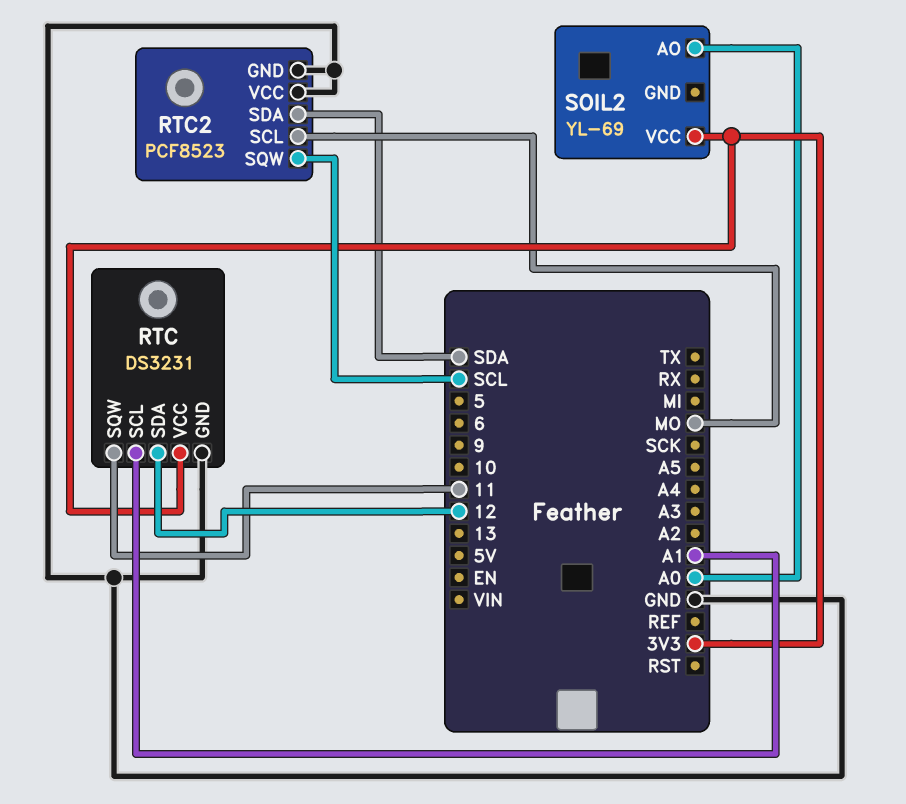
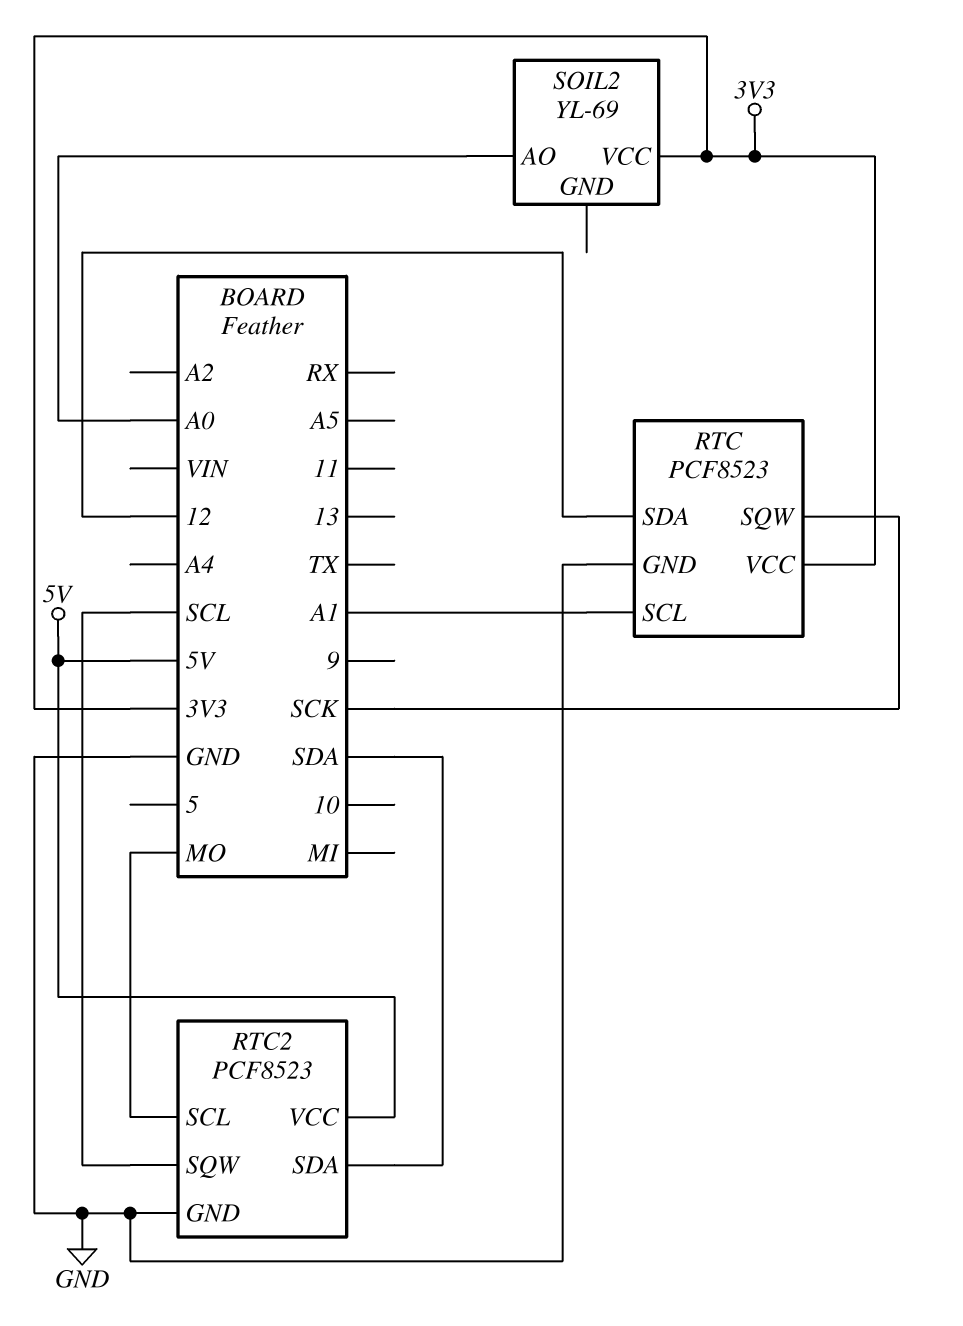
RTC: DS3231 -> PCF8523
RTC pin SQW: 11 -> SCK
RTC2 pin VCC: GND -> 5V

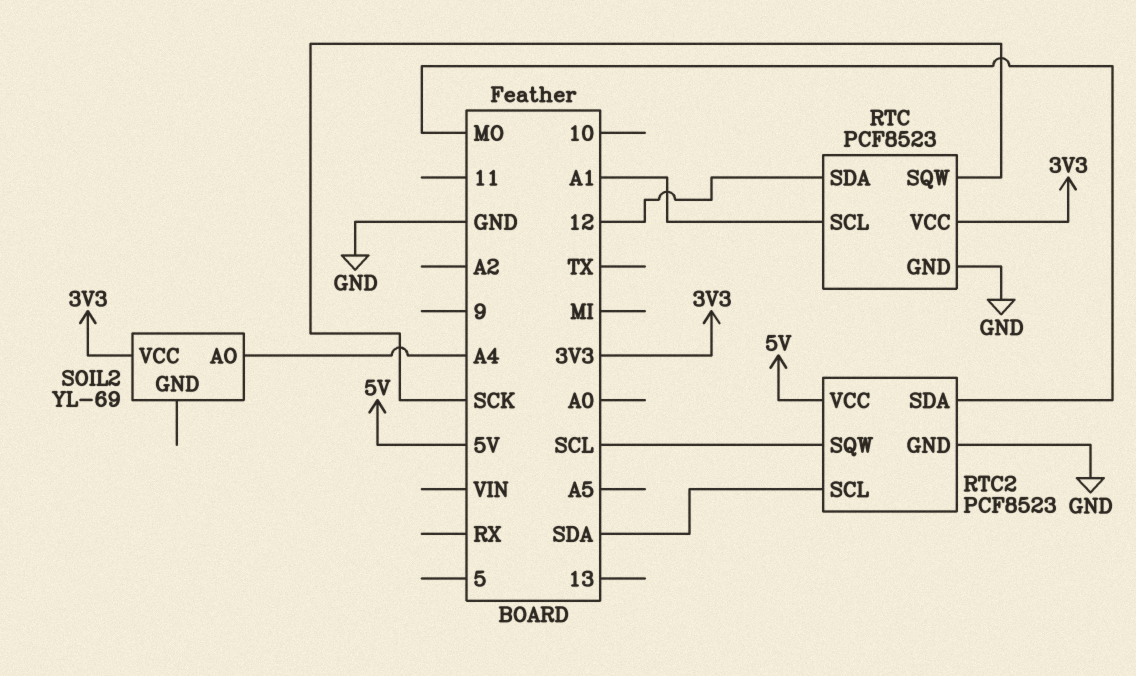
RTC2 pin SCL: MO -> SDA
RTC2 pin SDA: SDA -> MO
SOIL2 pin AO: A0 -> A4

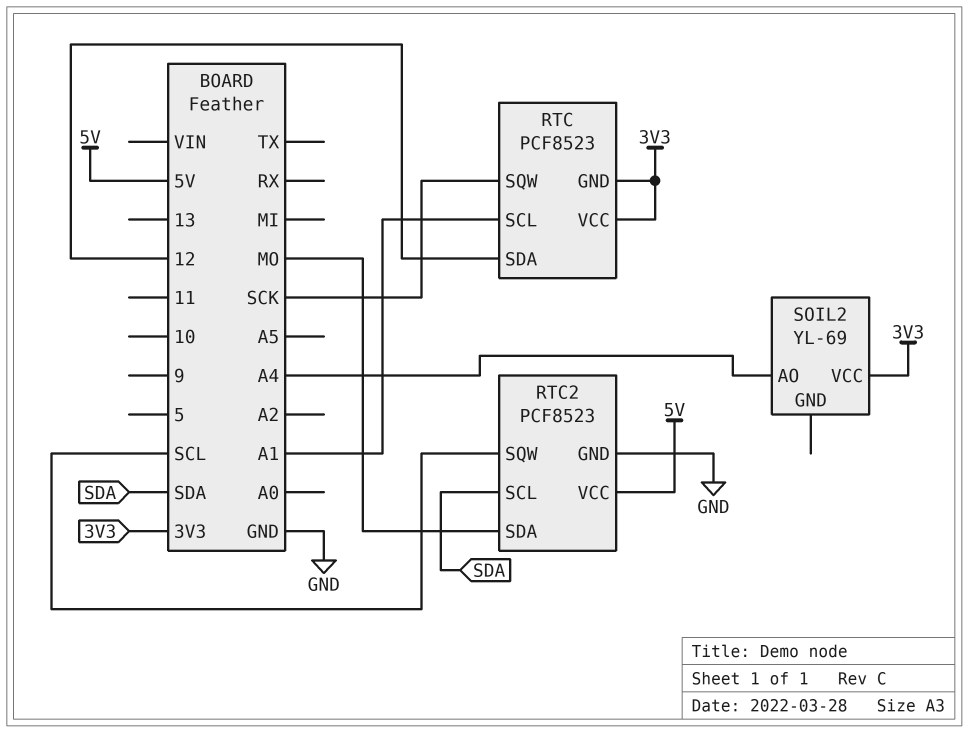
RTC pin GND: GND -> 3V3

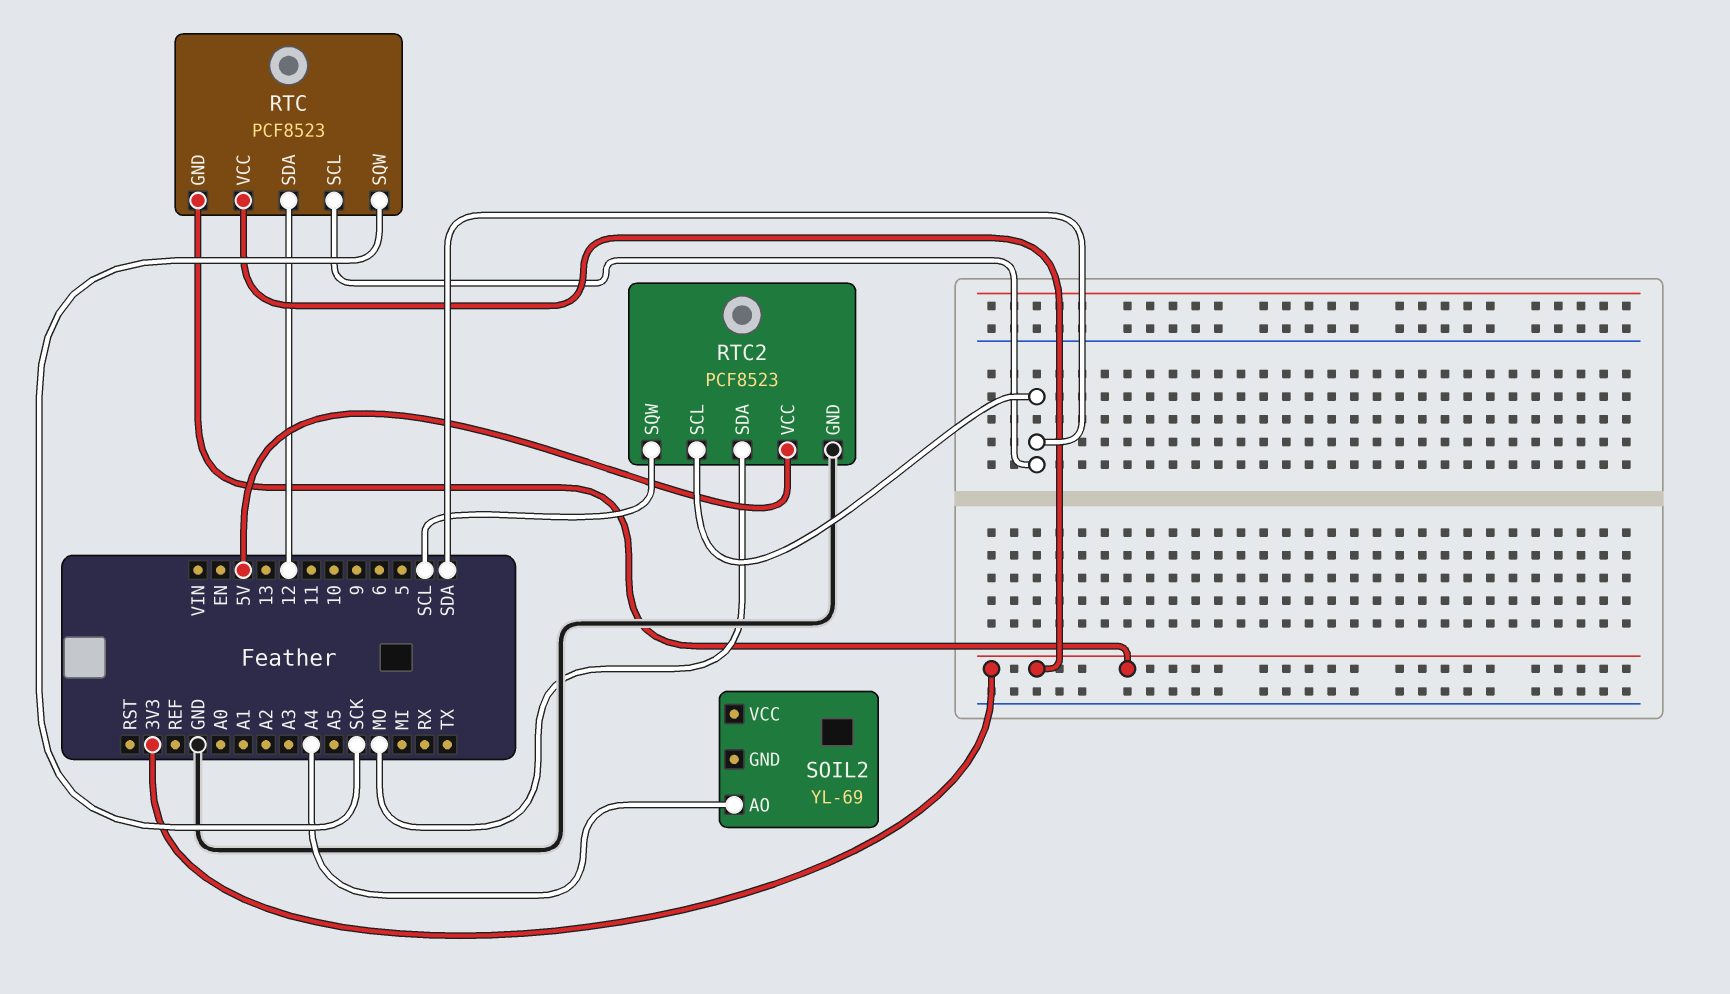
RTC pin SCL: A1 -> SDA
SOIL2 pin VCC: 3V3 -> none

